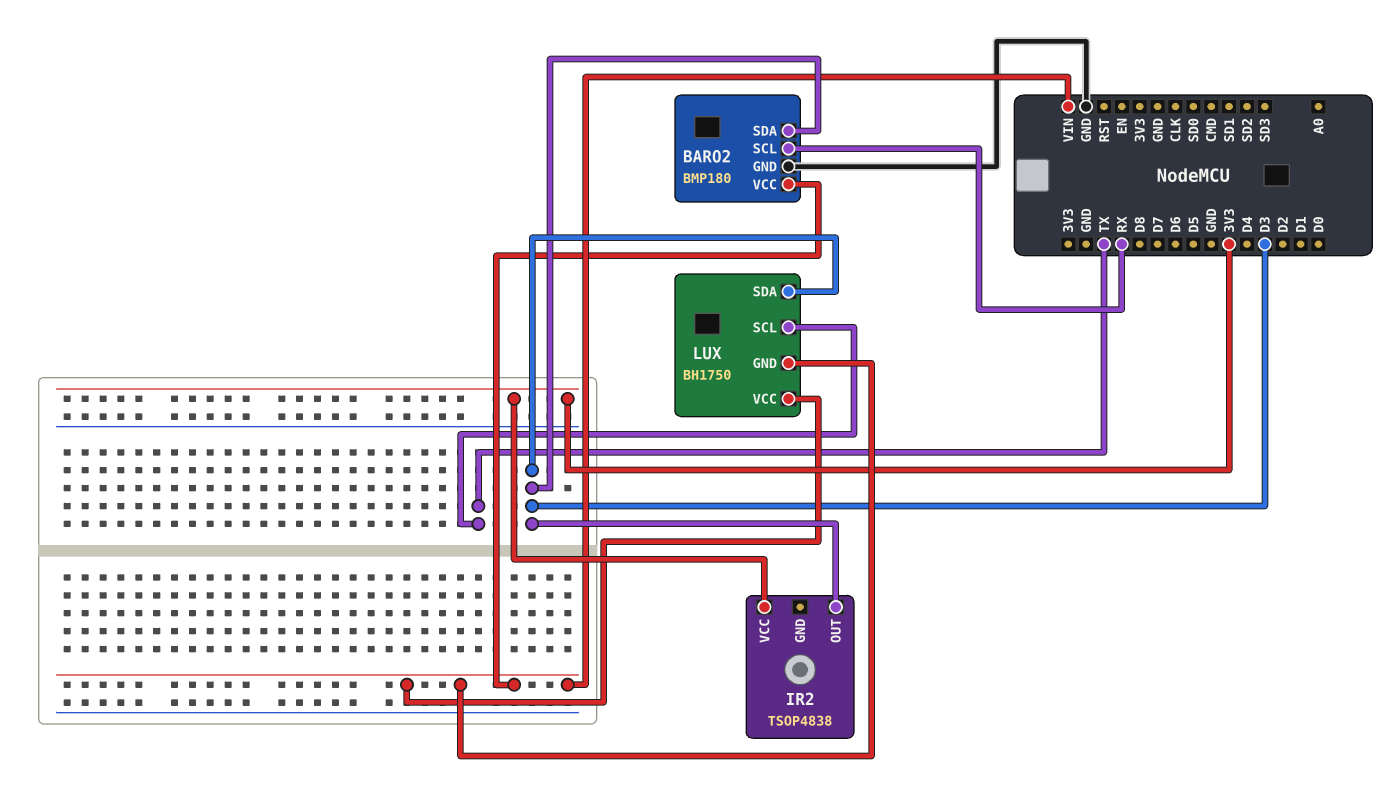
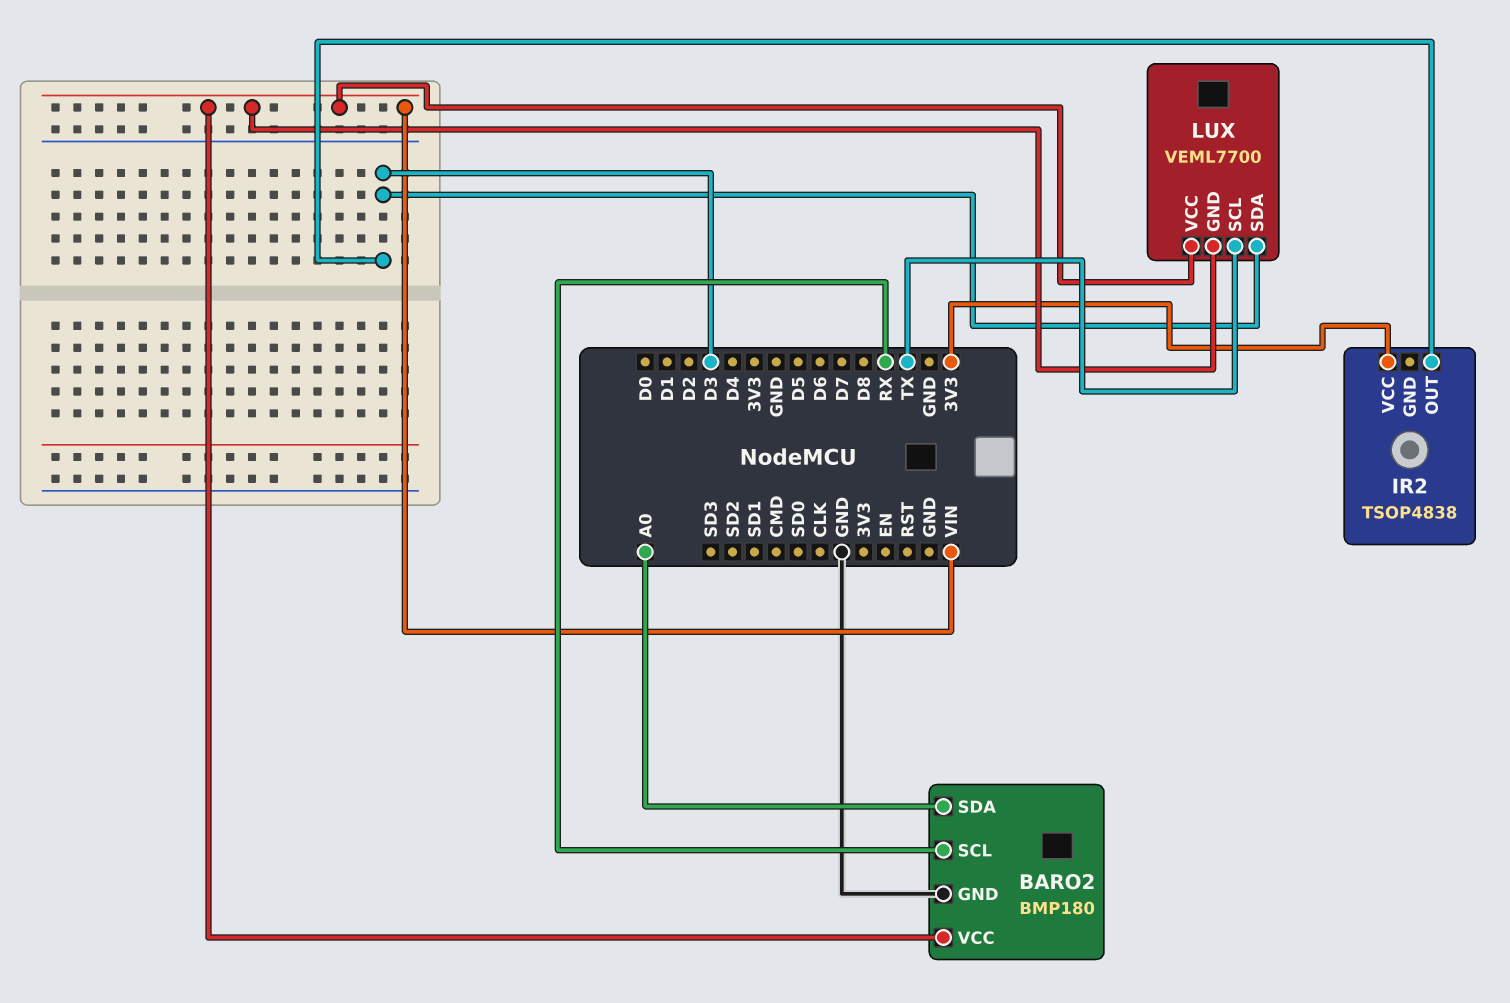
BARO2 pin SDA: D3 -> A0
LUX: BH1750 -> VEML7700

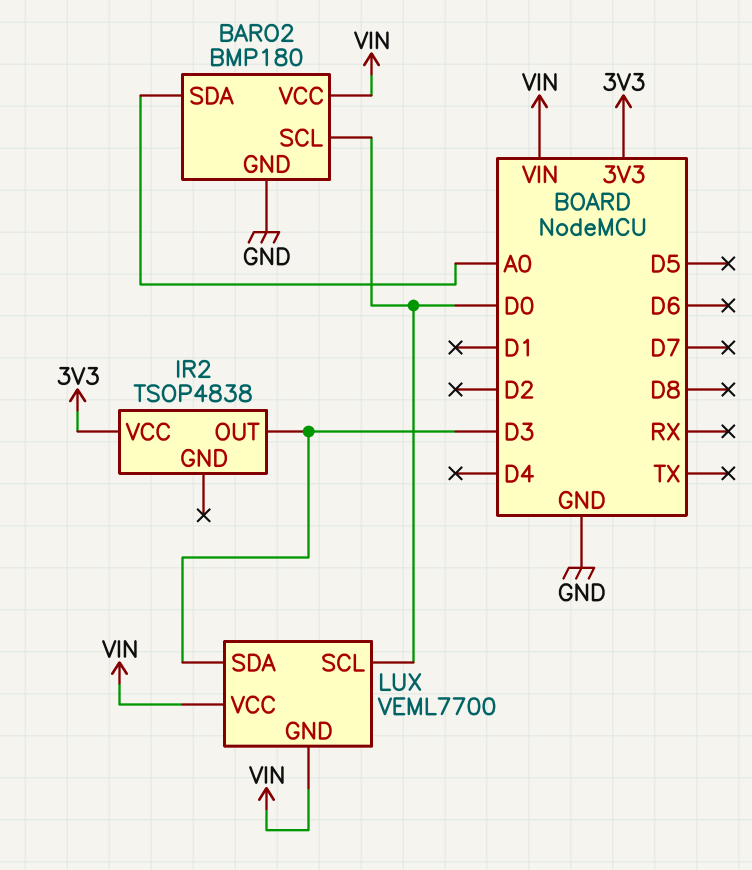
BARO2 pin SCL: RX -> D0
LUX pin SCL: TX -> D0

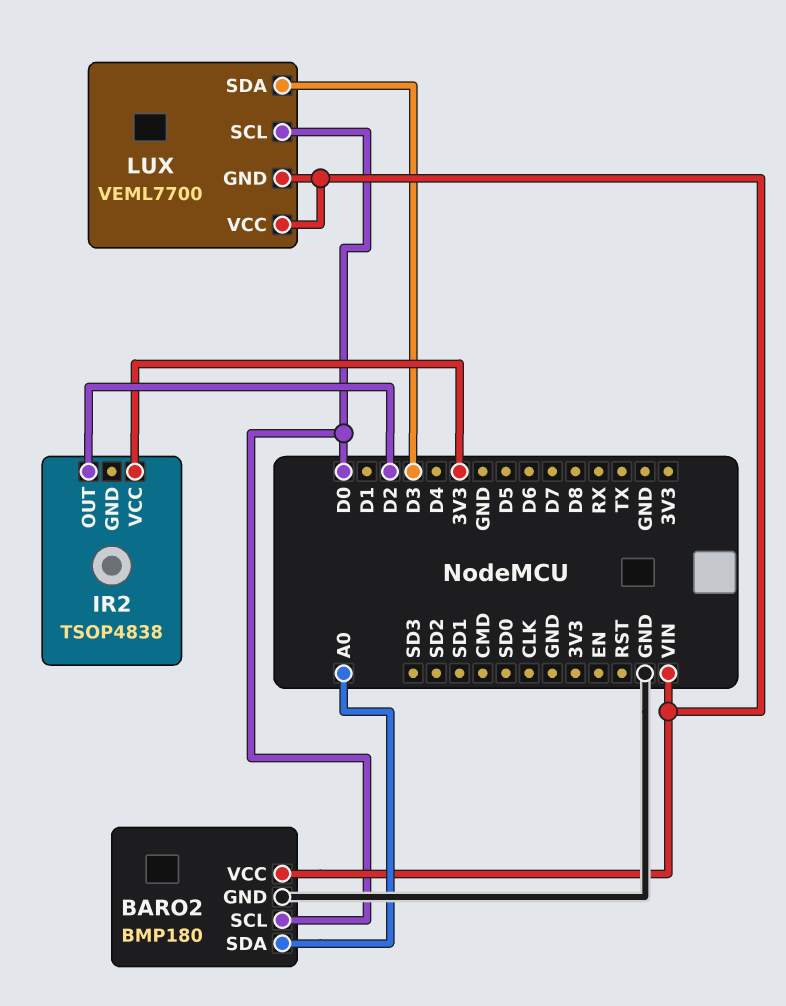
IR2 pin OUT: D3 -> D2

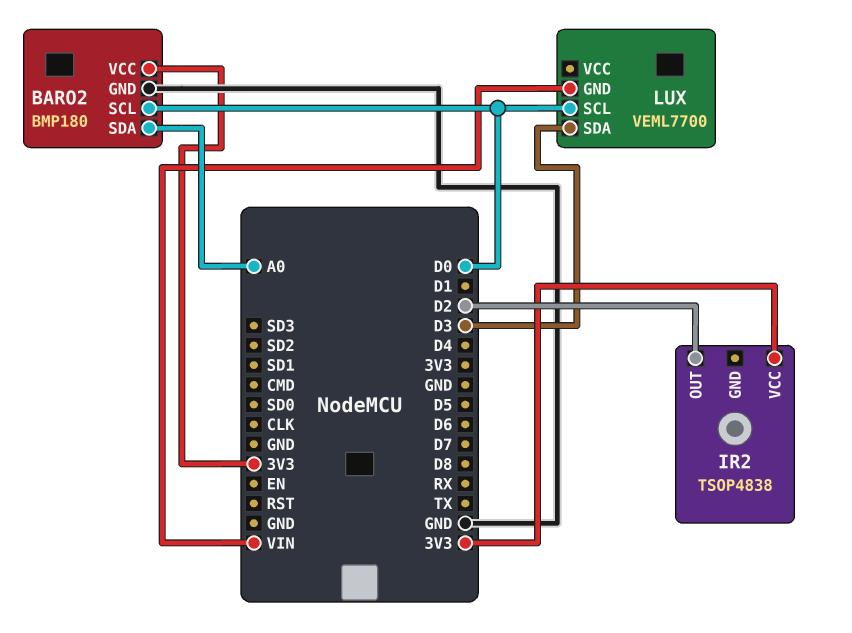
BARO2 pin VCC: VIN -> 3V3
LUX pin VCC: VIN -> none

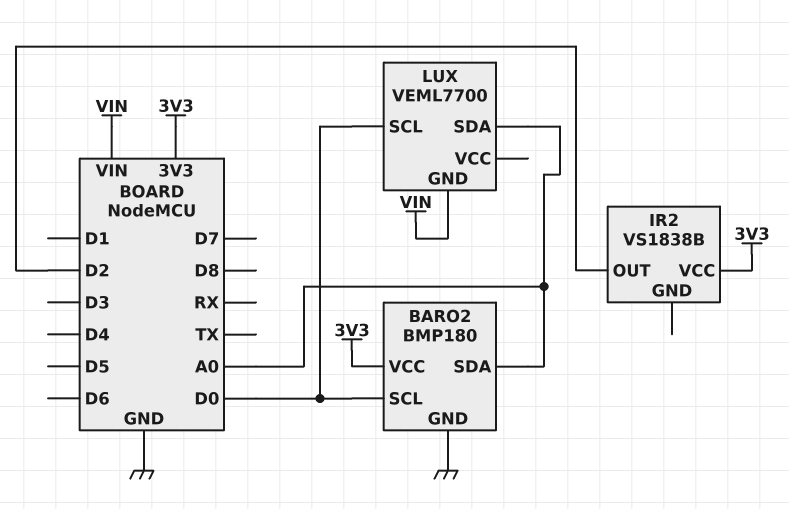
IR2: TSOP4838 -> VS1838B
LUX pin SDA: D3 -> A0

